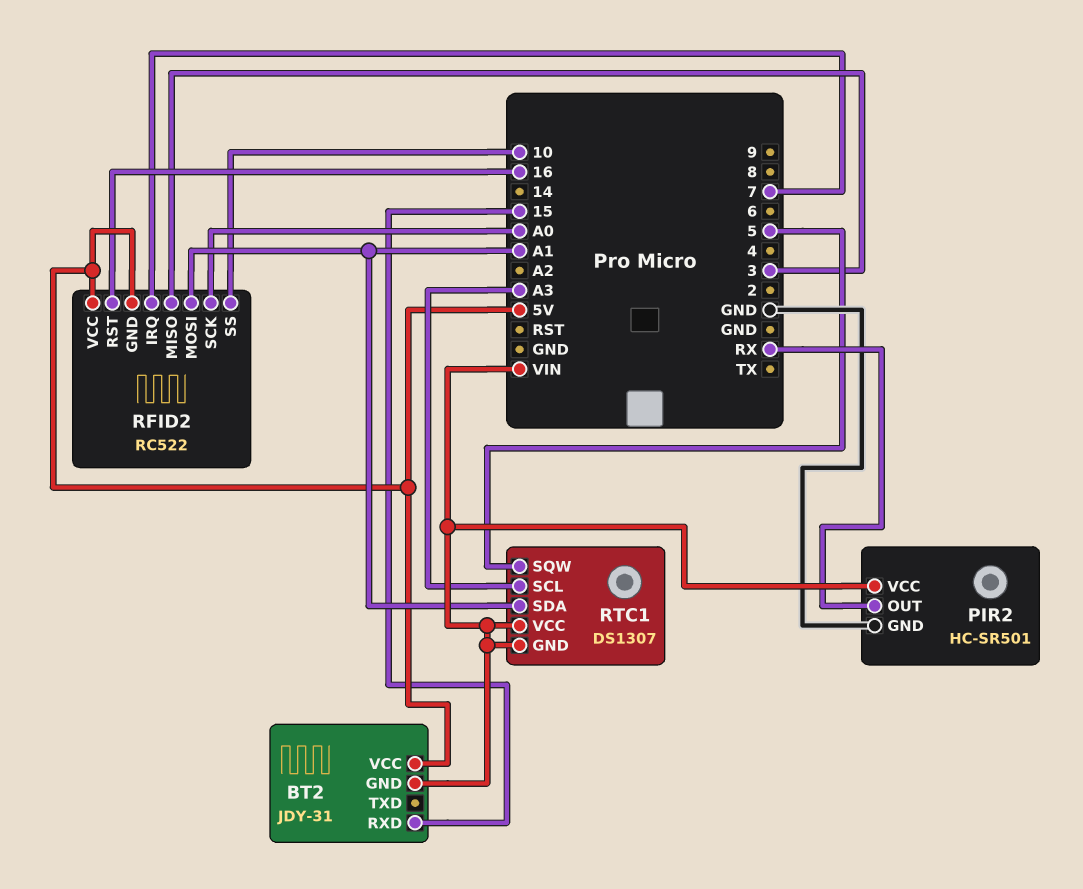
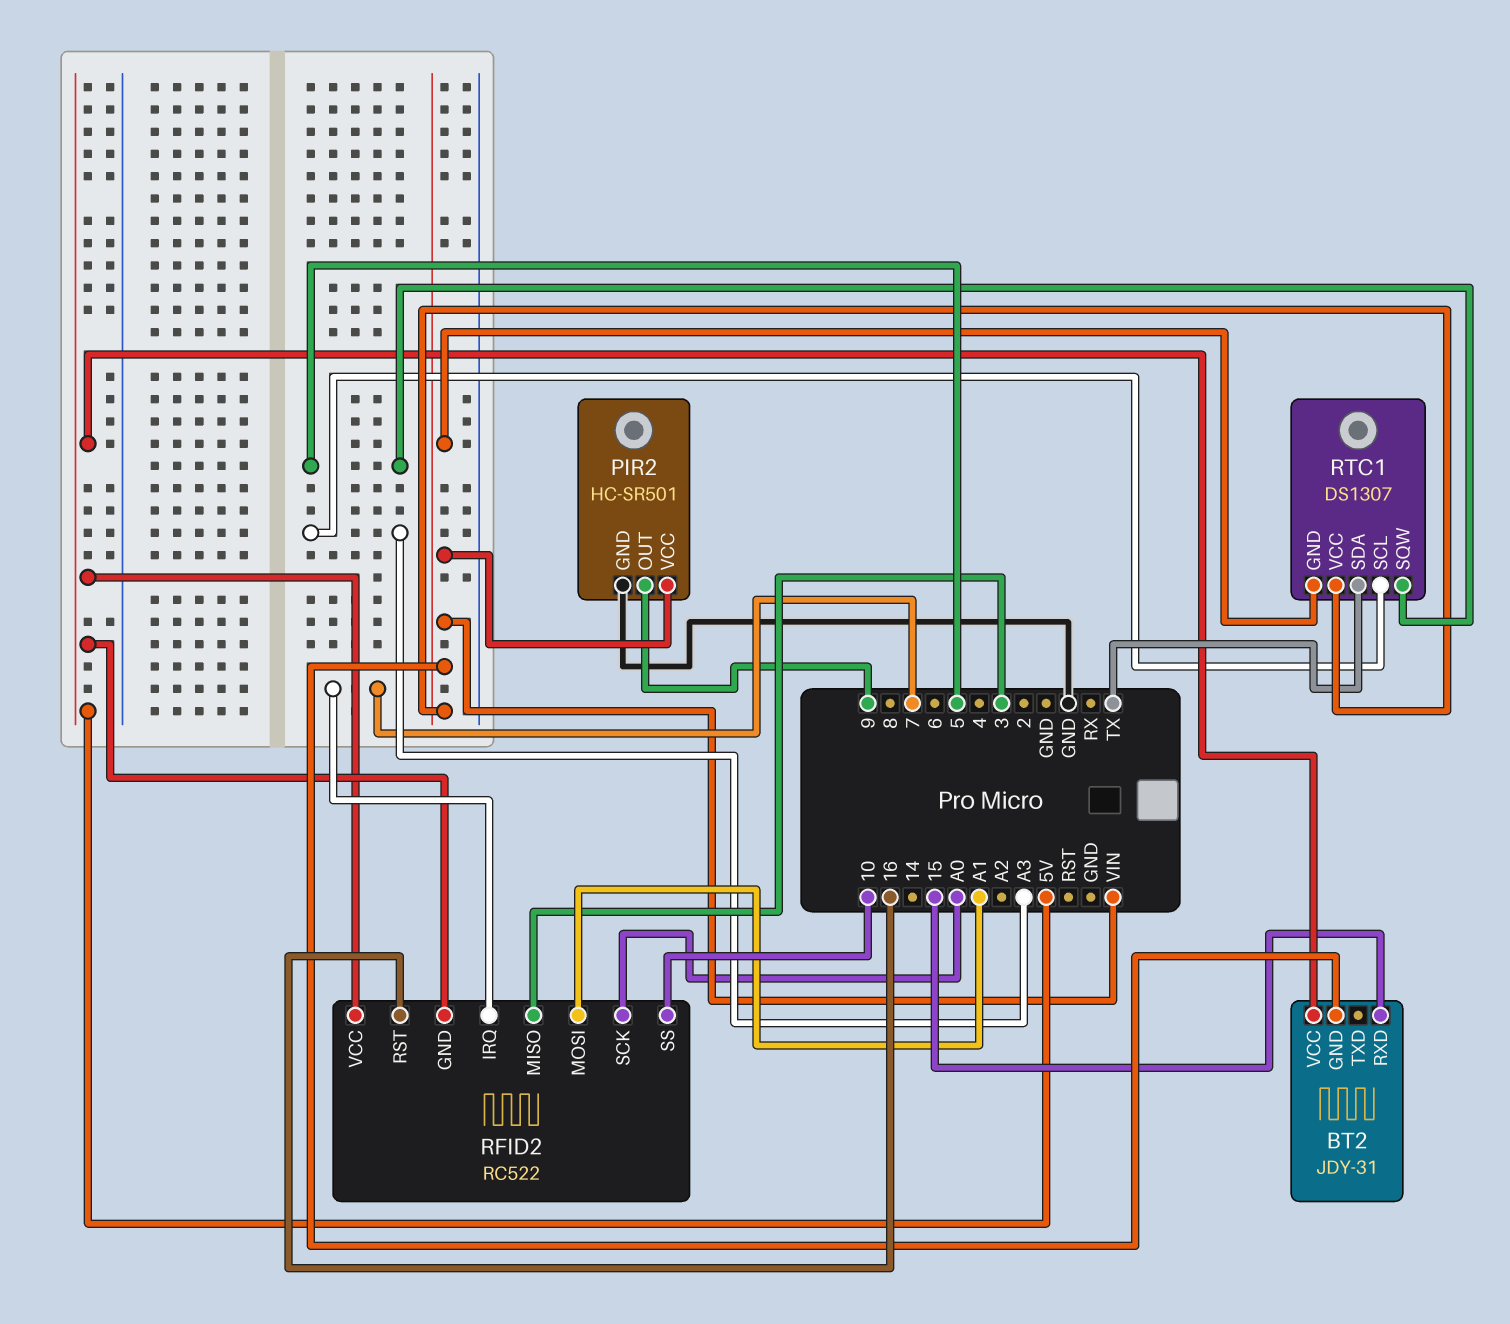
PIR2 pin OUT: RX -> 9
RTC1 pin SDA: A1 -> TX

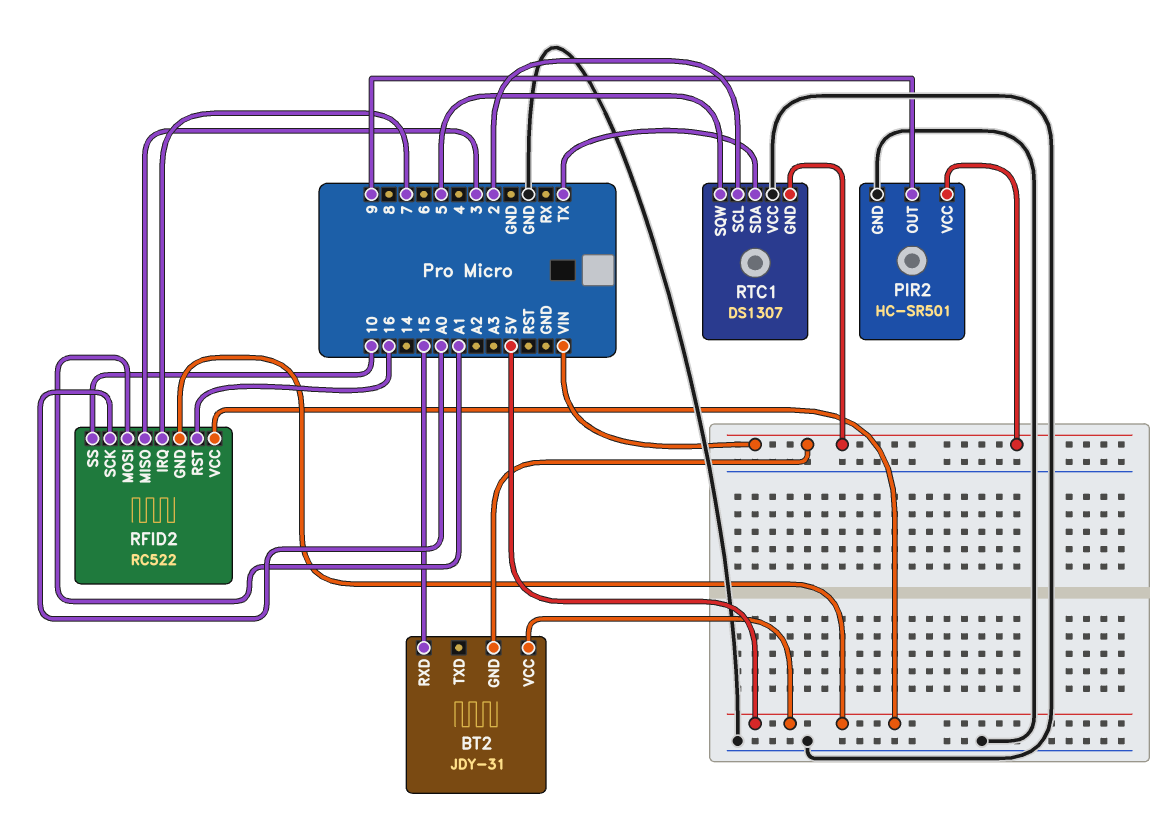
RTC1 pin SCL: A3 -> 2
RTC1 pin VCC: VIN -> GND

